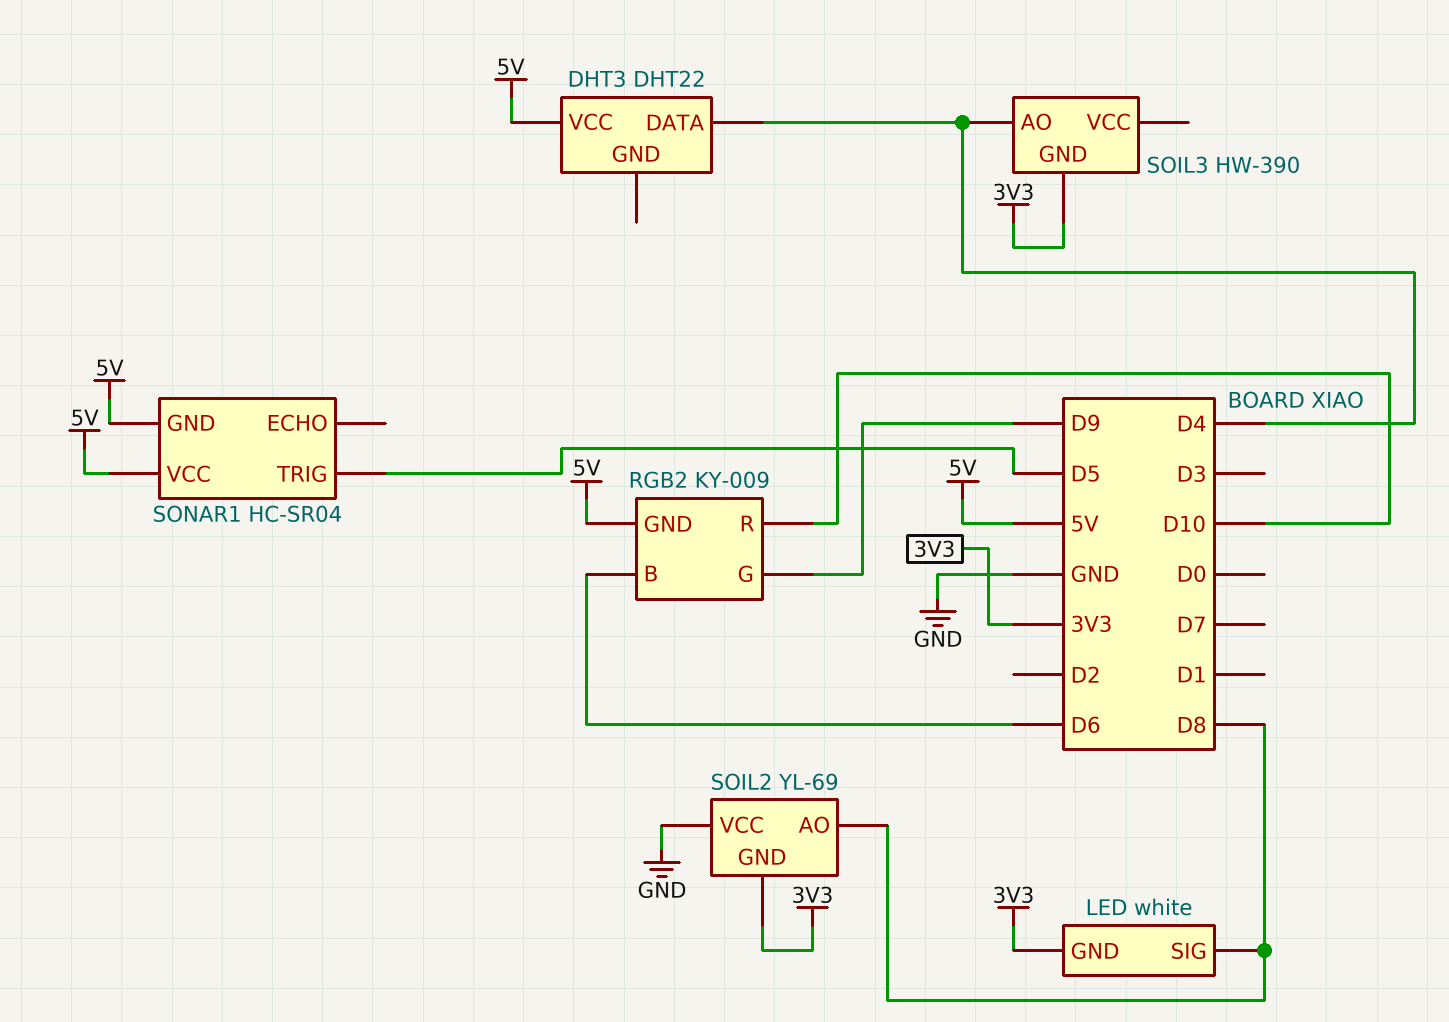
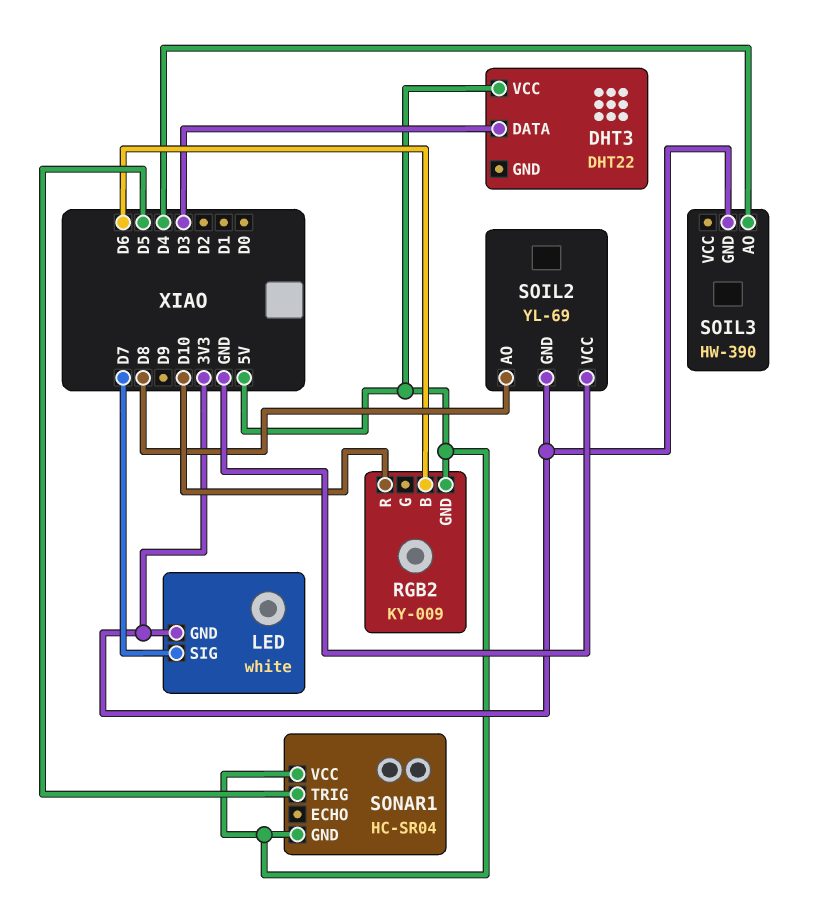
DHT3 pin DATA: D4 -> D3
LED pin SIG: D8 -> D7
RGB2 pin G: D9 -> none

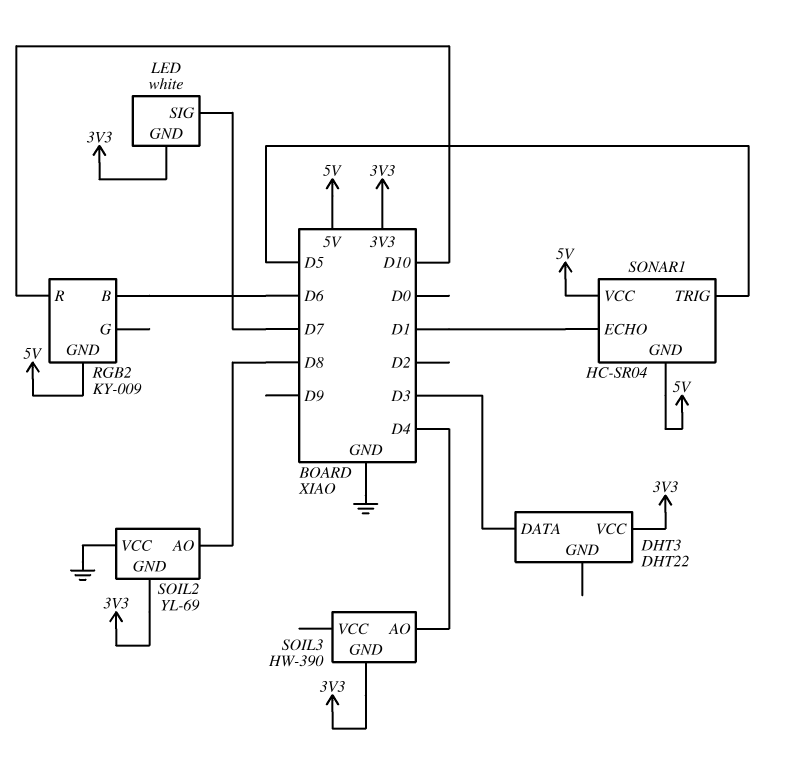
DHT3 pin VCC: 5V -> 3V3
SONAR1 pin ECHO: none -> D1

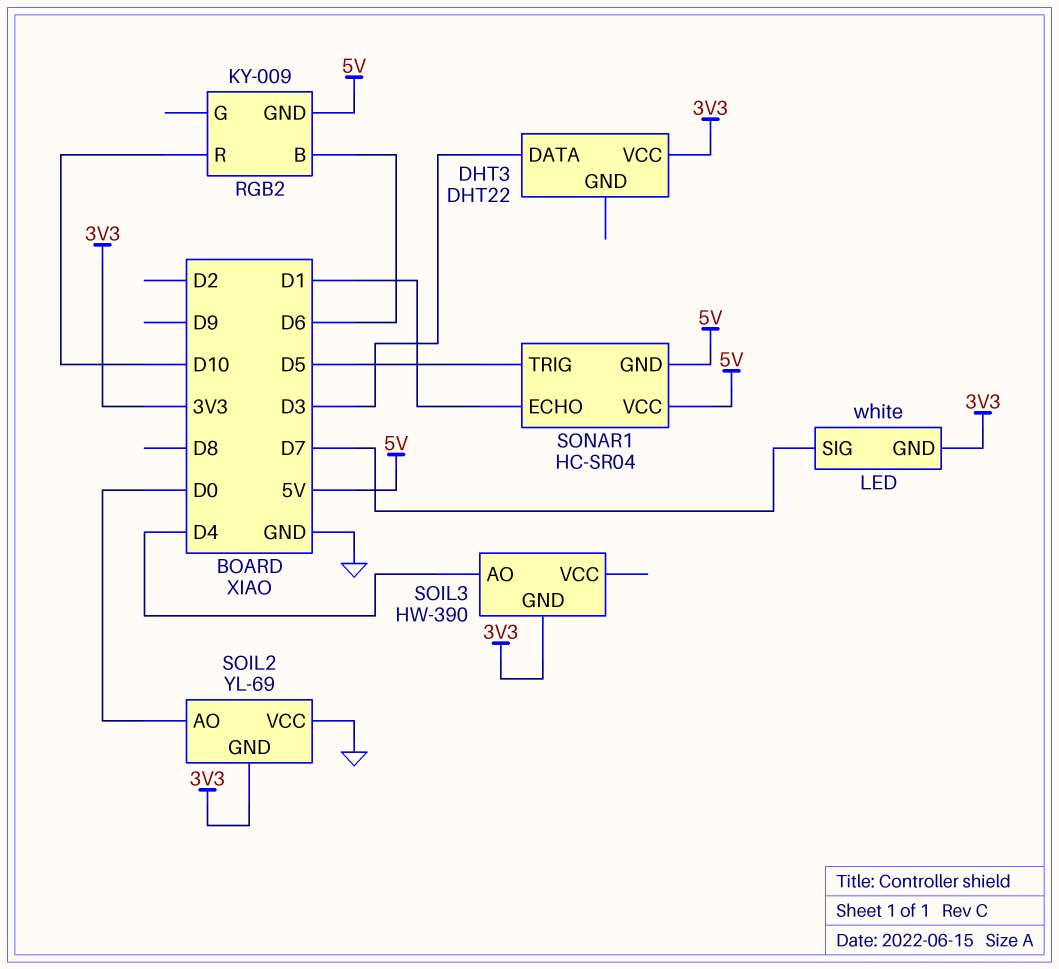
SOIL2 pin AO: D8 -> D0

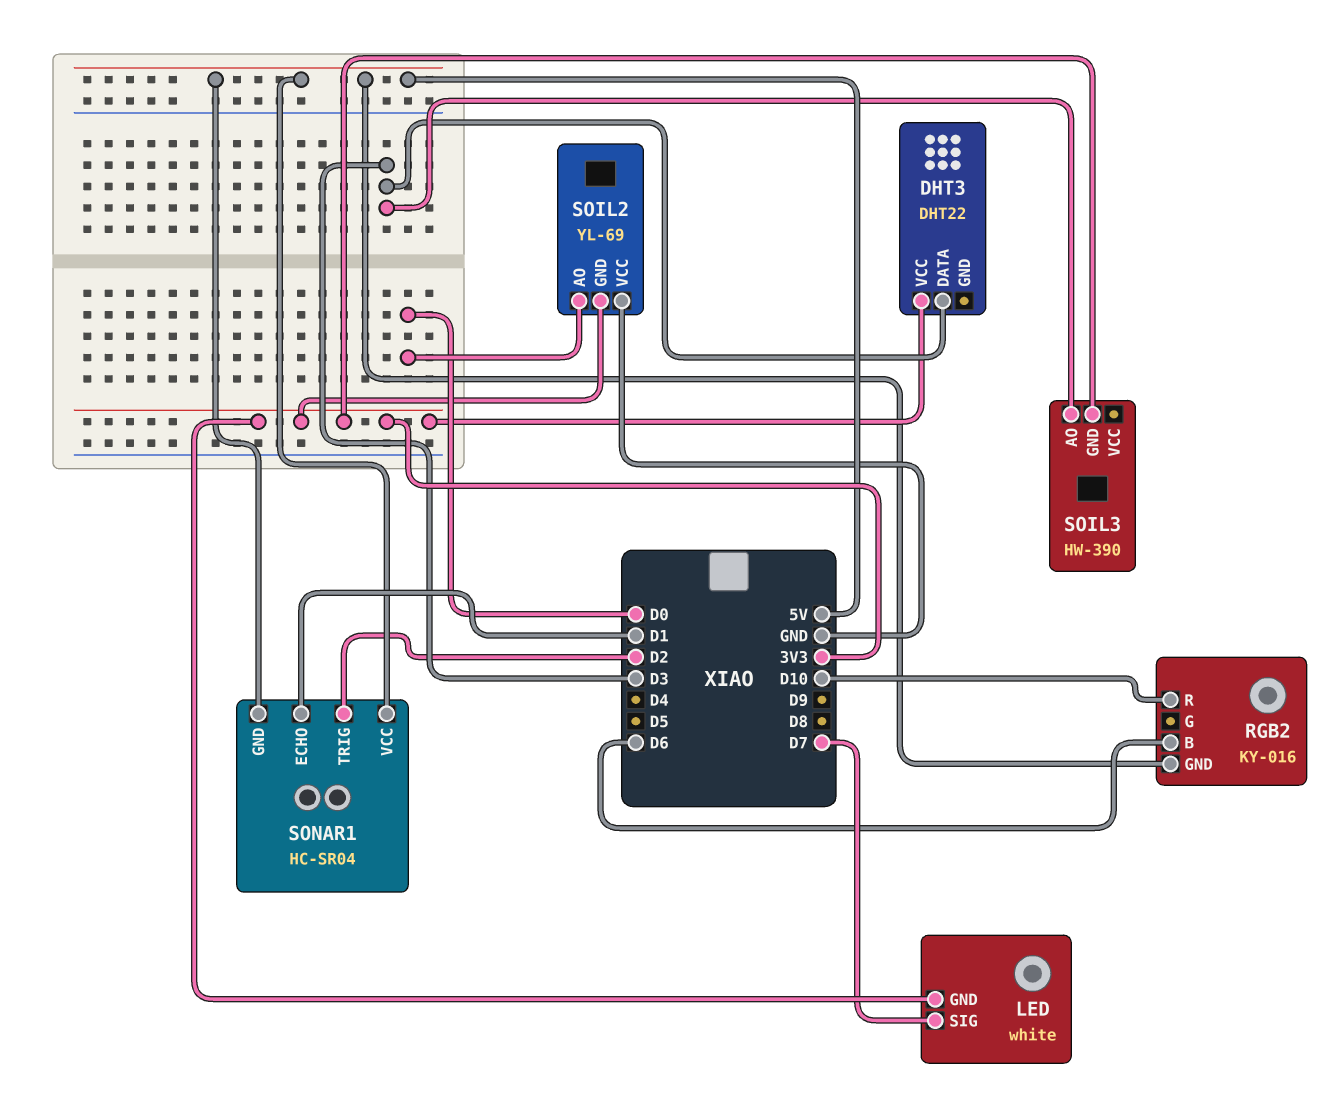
RGB2: KY-009 -> KY-016
SOIL3 pin AO: D4 -> D3
SONAR1 pin TRIG: D5 -> D2

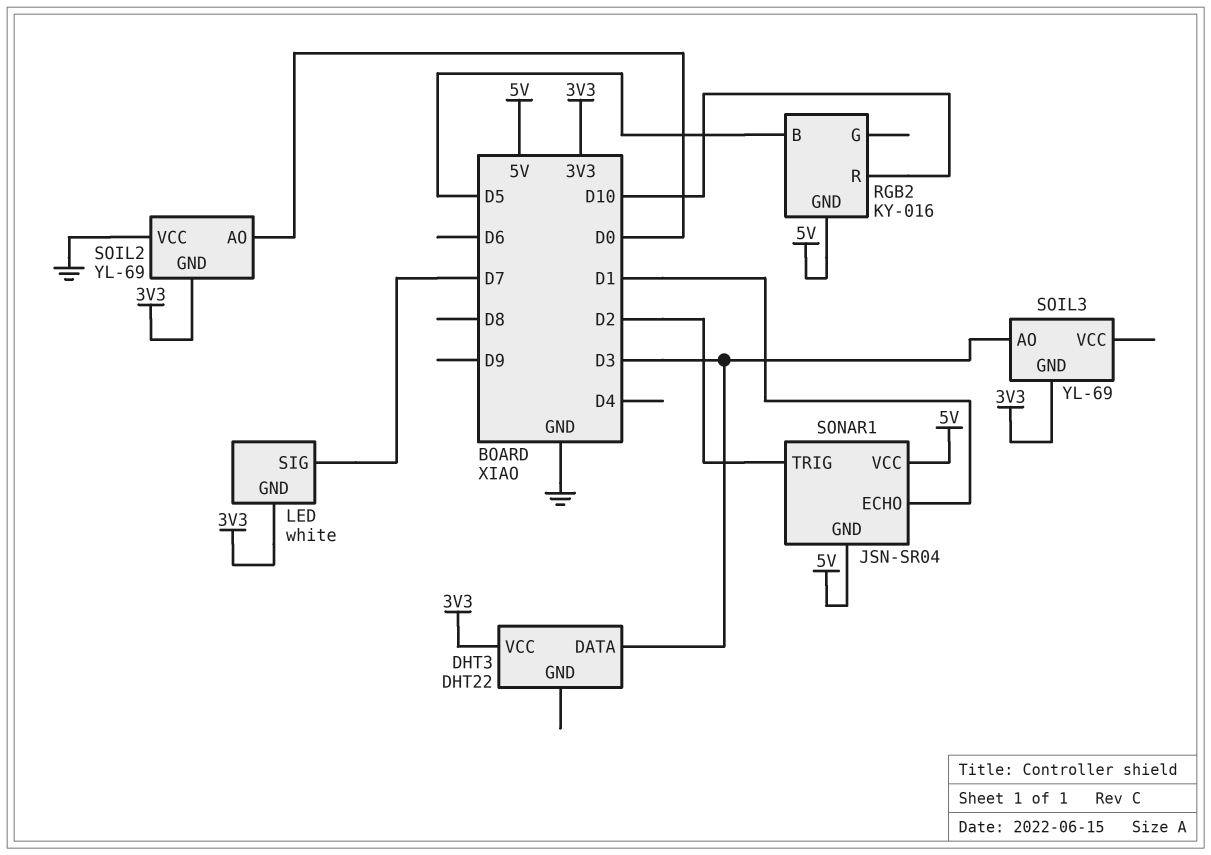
RGB2 pin B: D6 -> D5
SOIL3: HW-390 -> YL-69
SONAR1: HC-SR04 -> JSN-SR04

